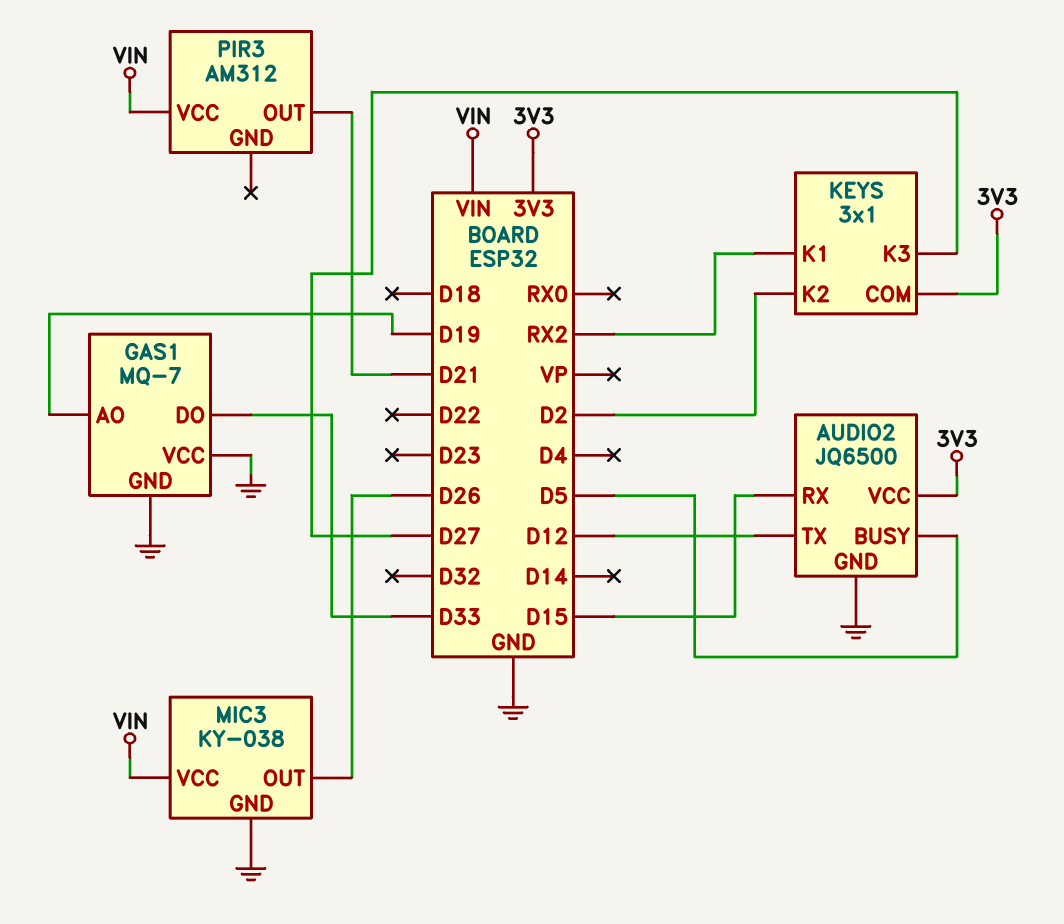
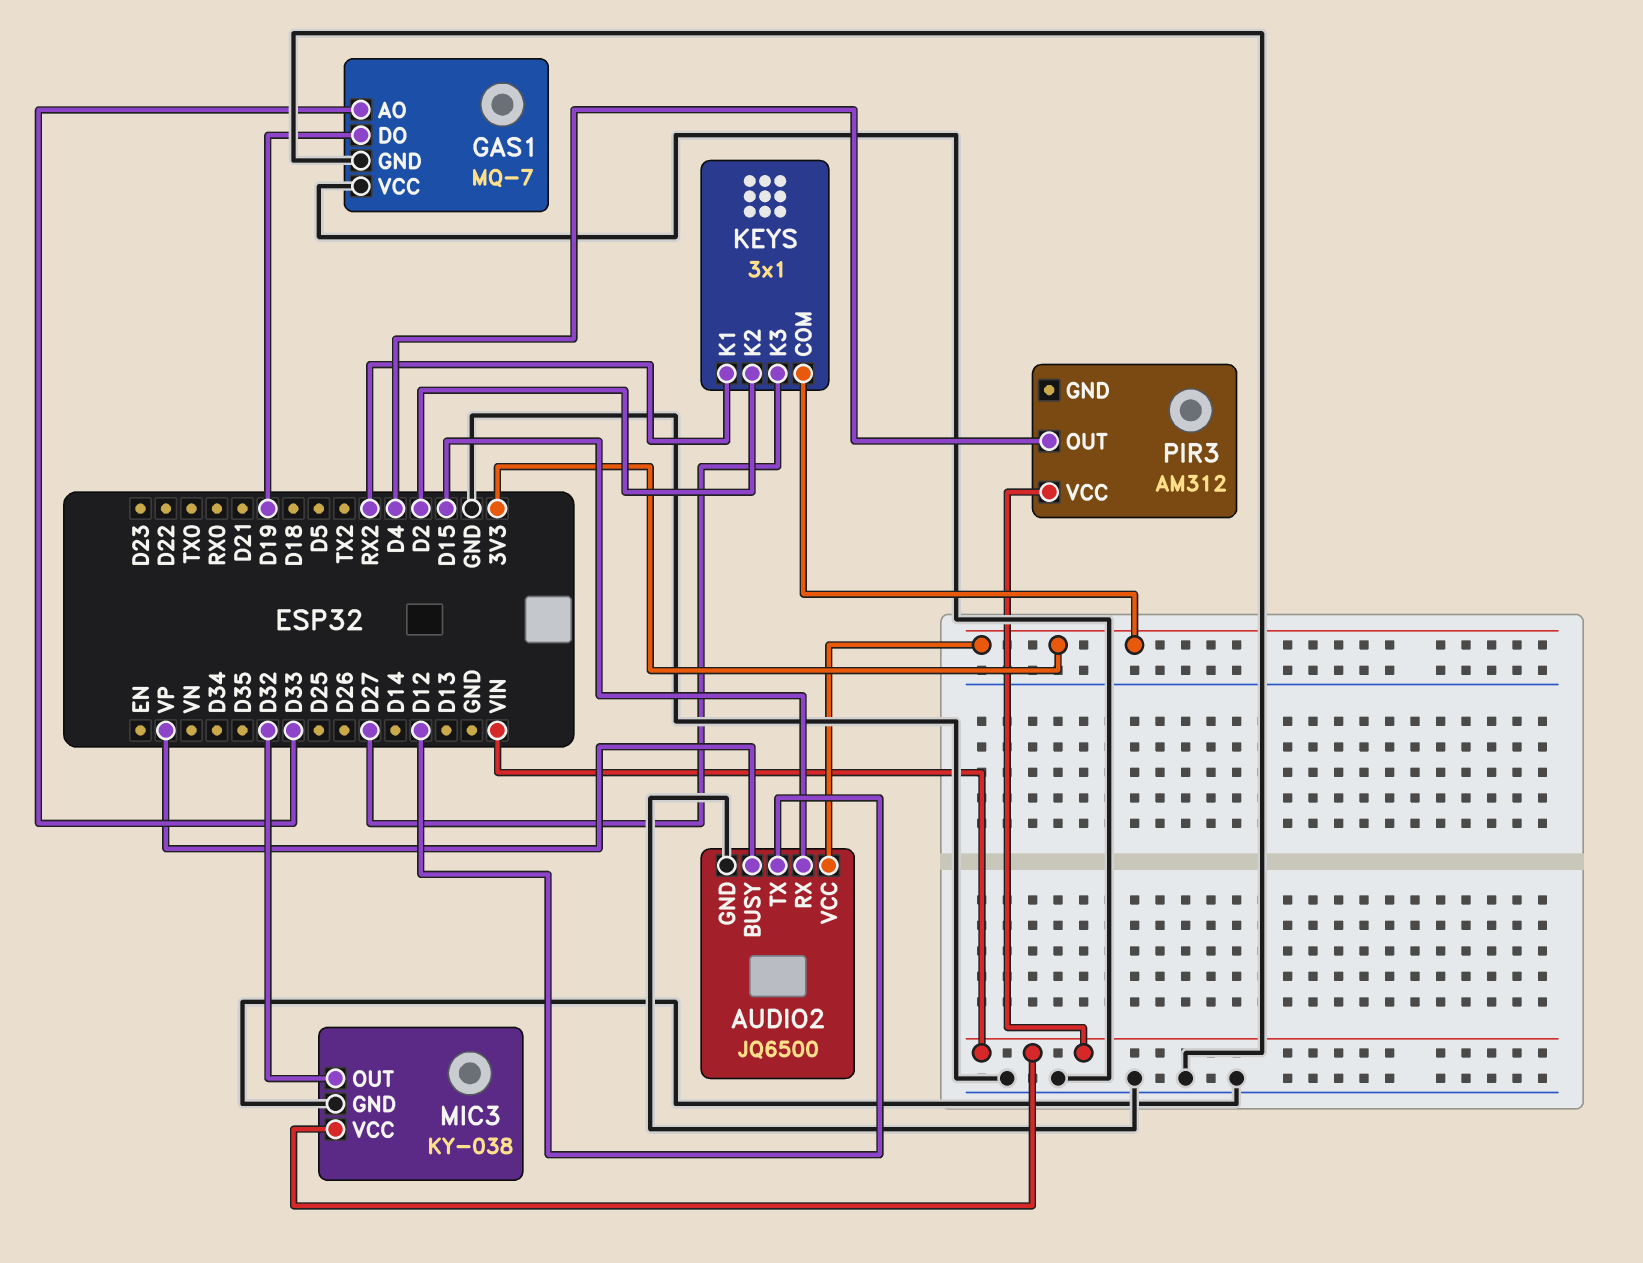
AUDIO2 pin BUSY: D5 -> VP
GAS1 pin AO: D19 -> D33
GAS1 pin DO: D33 -> D19
MIC3 pin OUT: D26 -> D32
PIR3 pin OUT: D21 -> D4

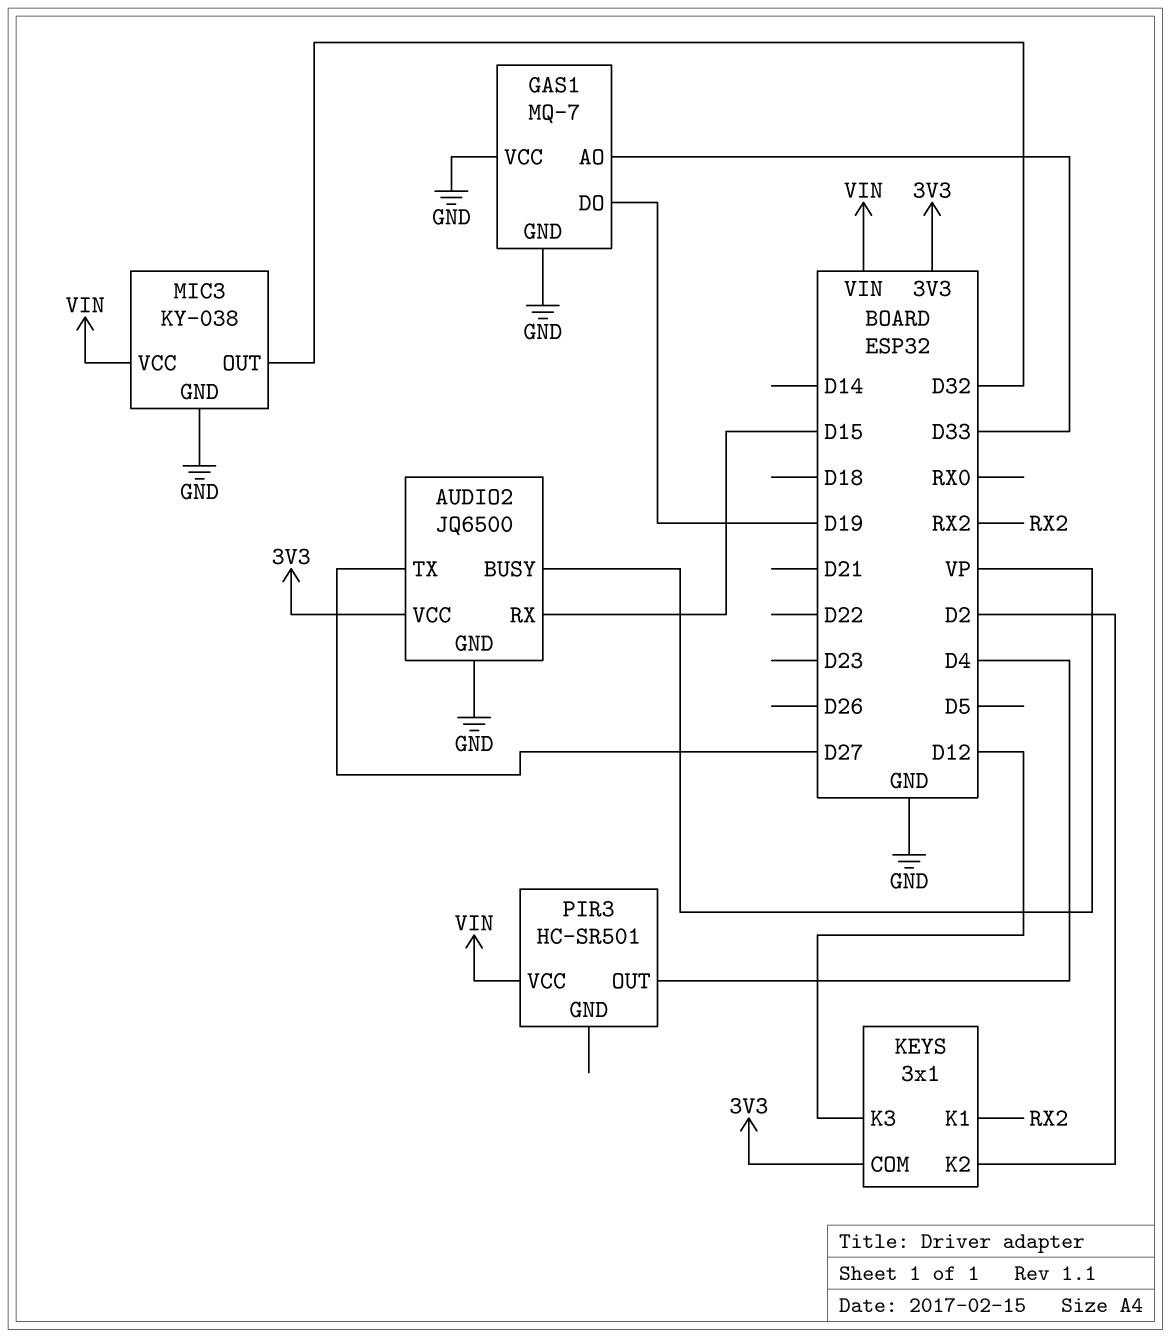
AUDIO2 pin TX: D12 -> D27
KEYS pin K3: D27 -> D12
PIR3: AM312 -> HC-SR501

